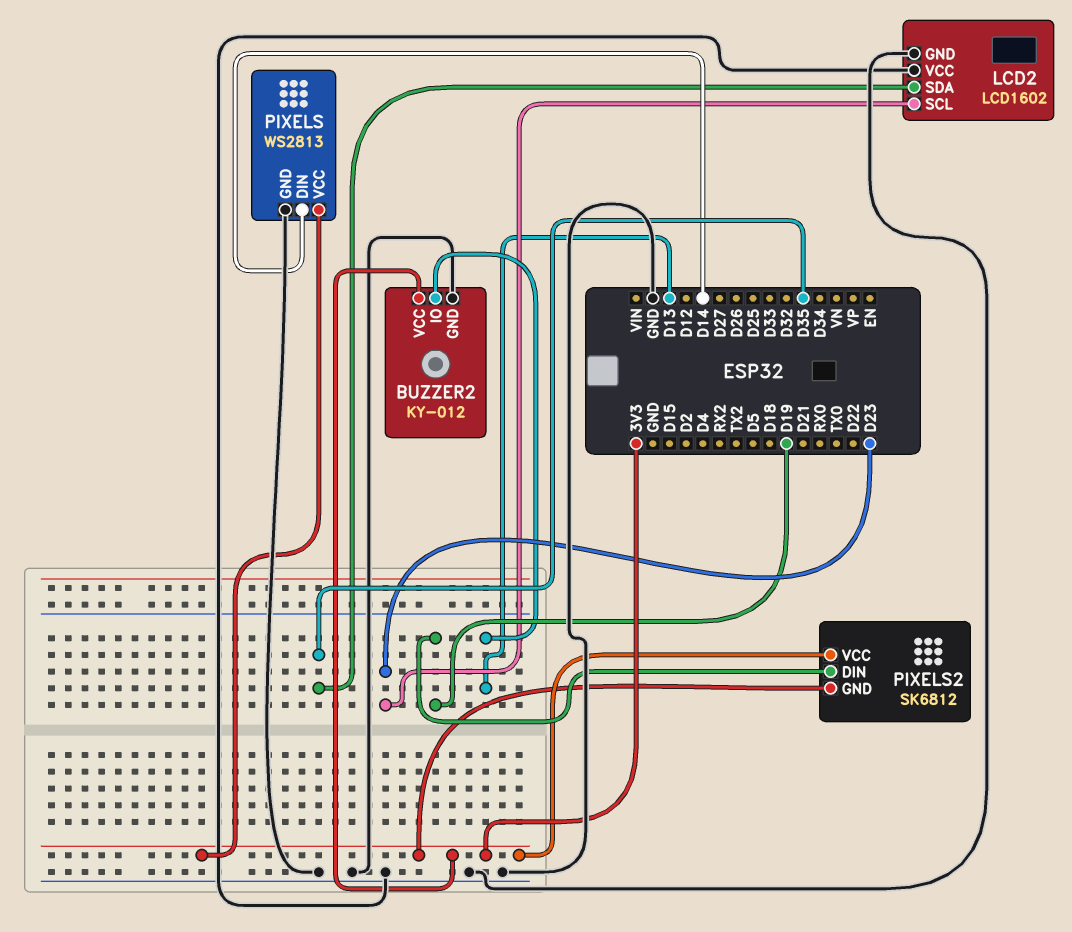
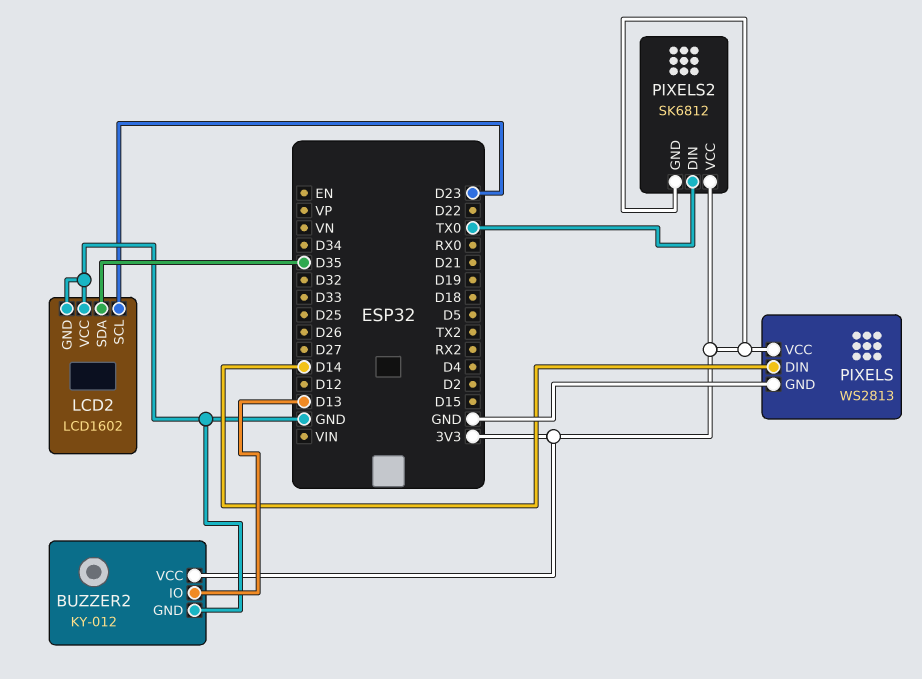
PIXELS2 pin DIN: D19 -> TX0

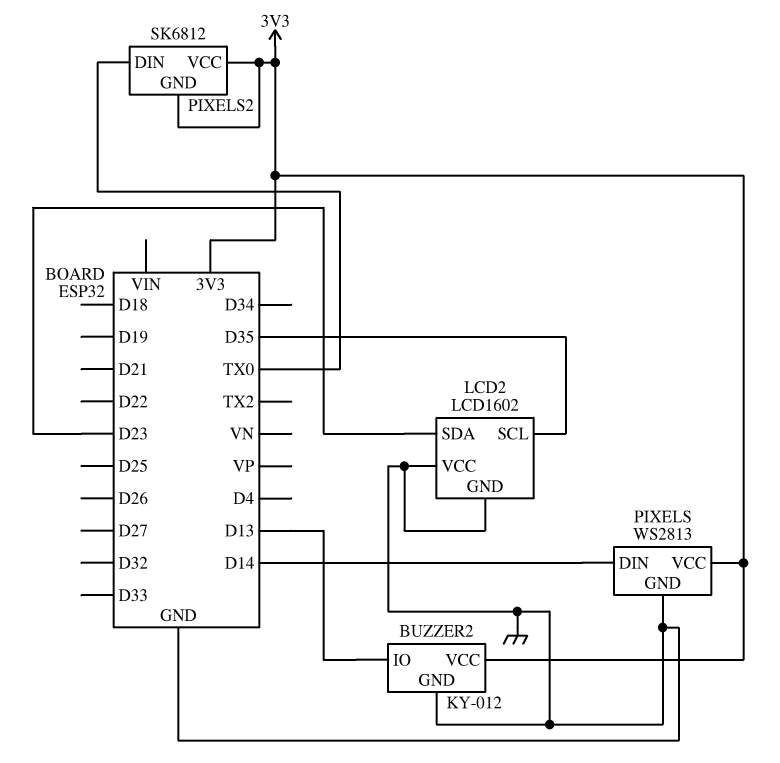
LCD2 pin SCL: D23 -> D35
LCD2 pin SDA: D35 -> D23

